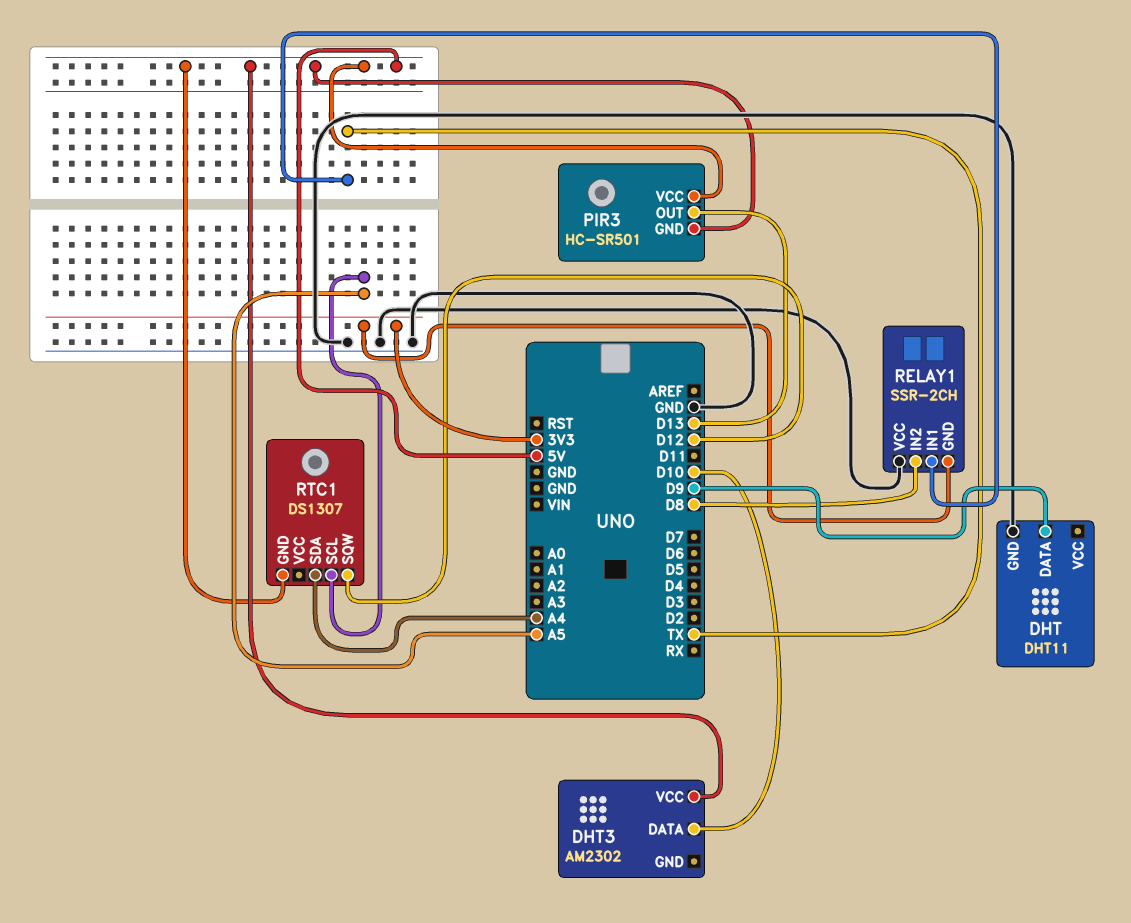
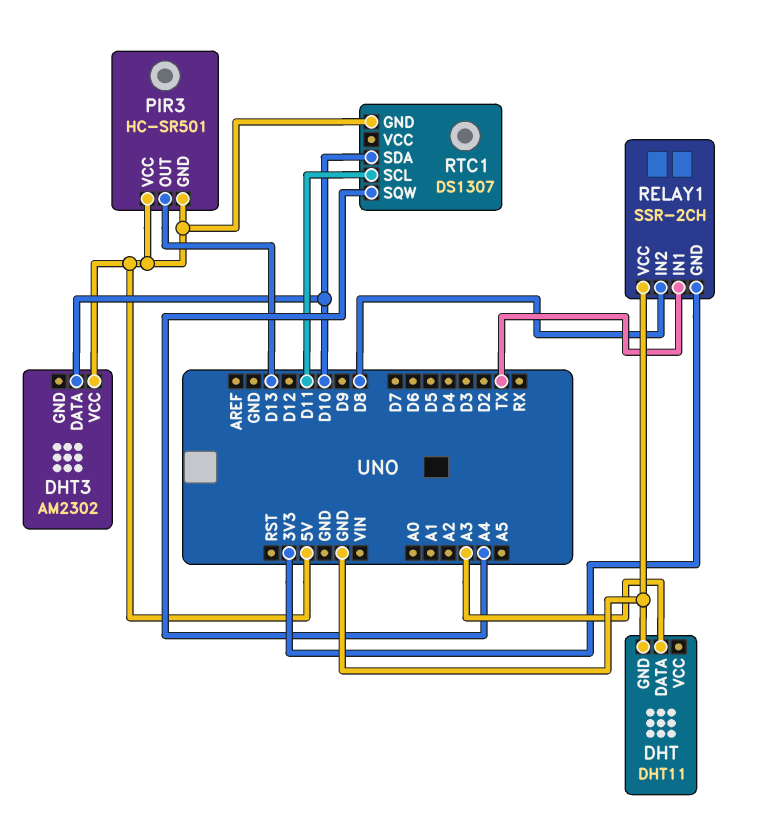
DHT pin DATA: D9 -> A3
RTC1 pin SCL: A5 -> D11
RTC1 pin SDA: A4 -> D10
RTC1 pin SQW: D12 -> A4

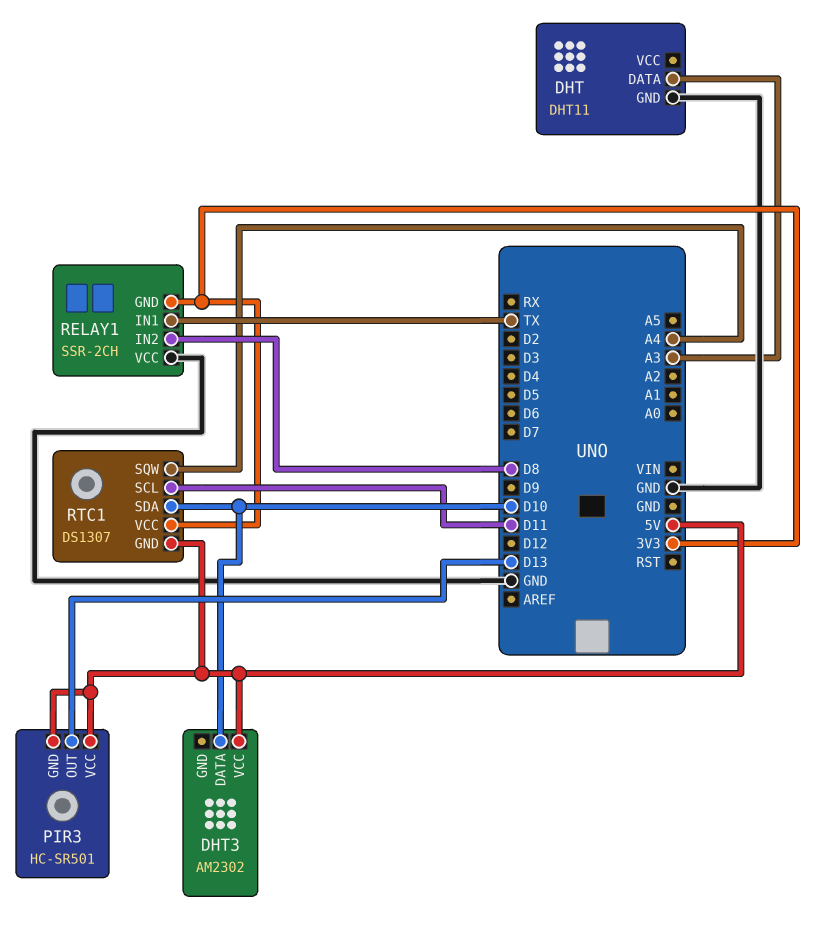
RTC1 pin VCC: none -> 3V3

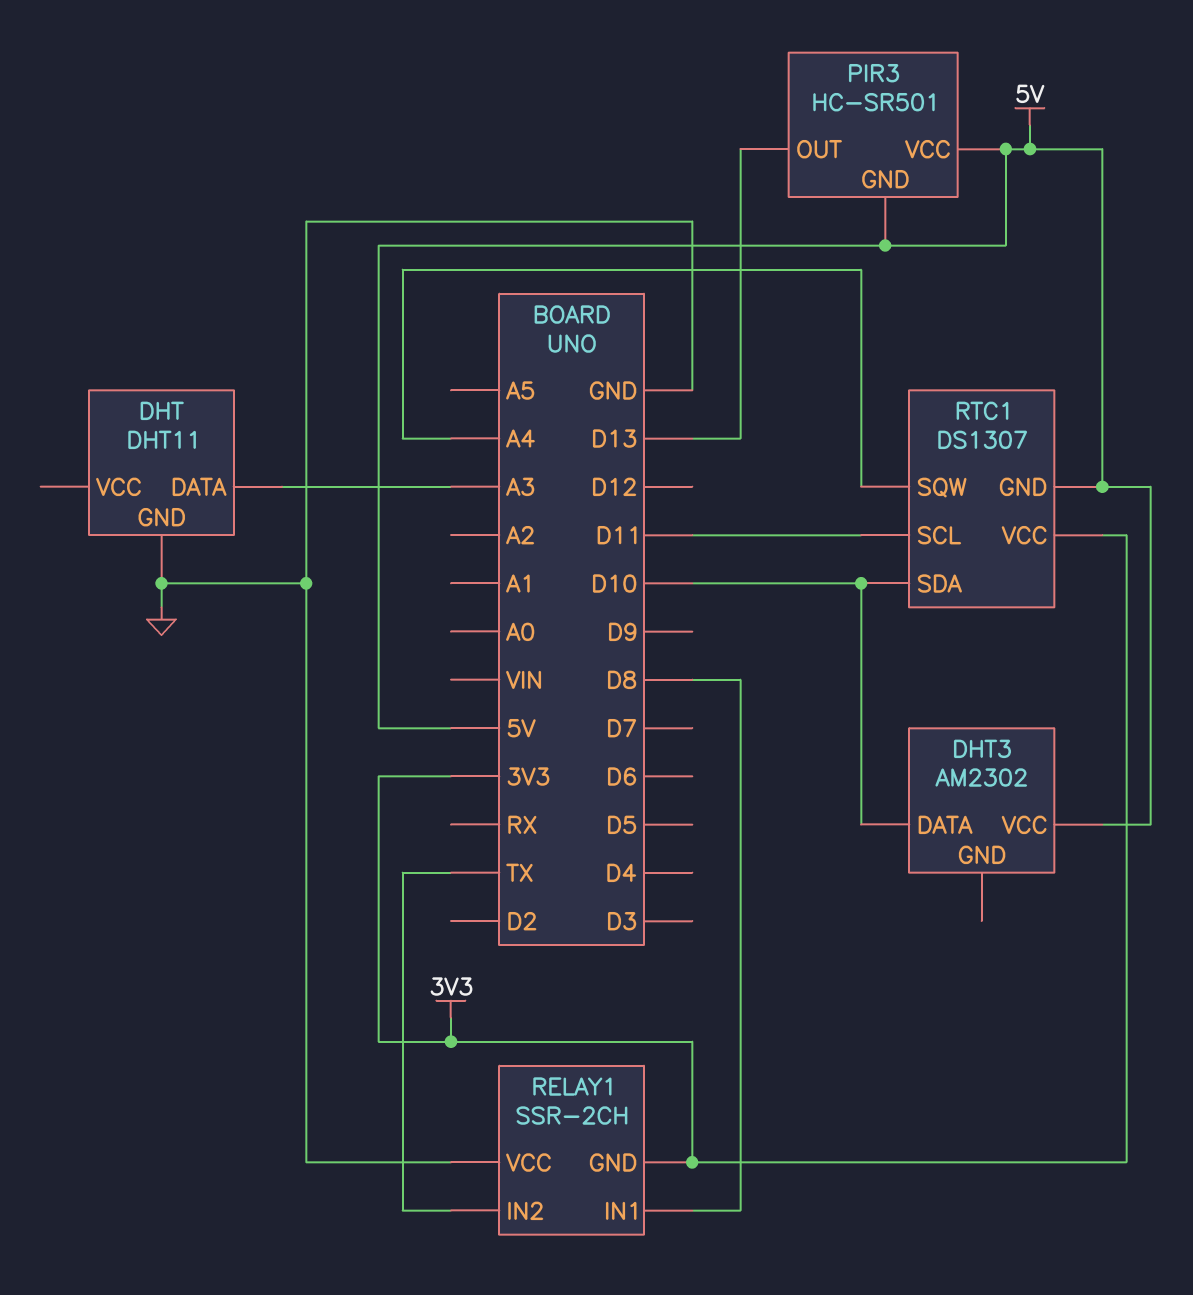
RELAY1 pin IN1: TX -> D8
RELAY1 pin IN2: D8 -> TX

